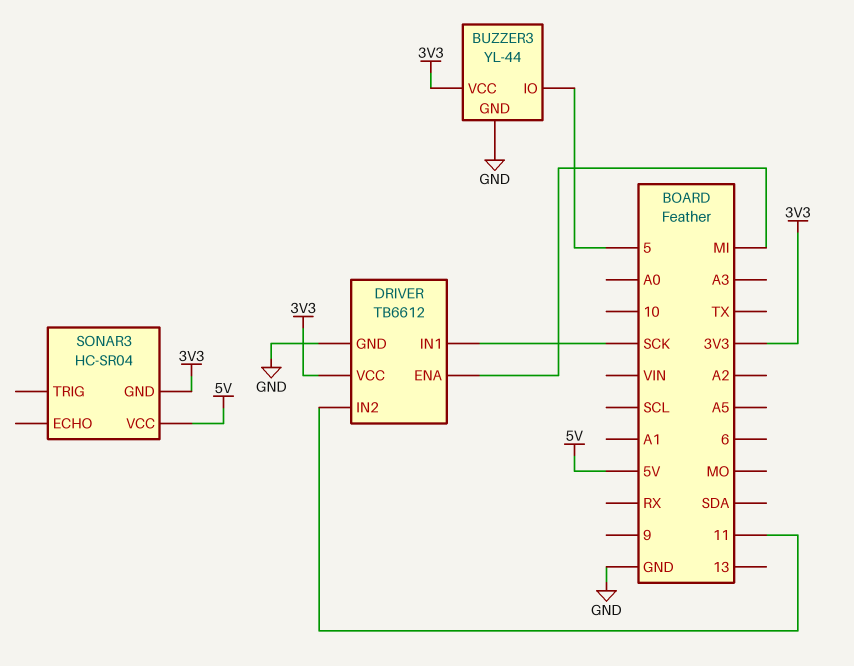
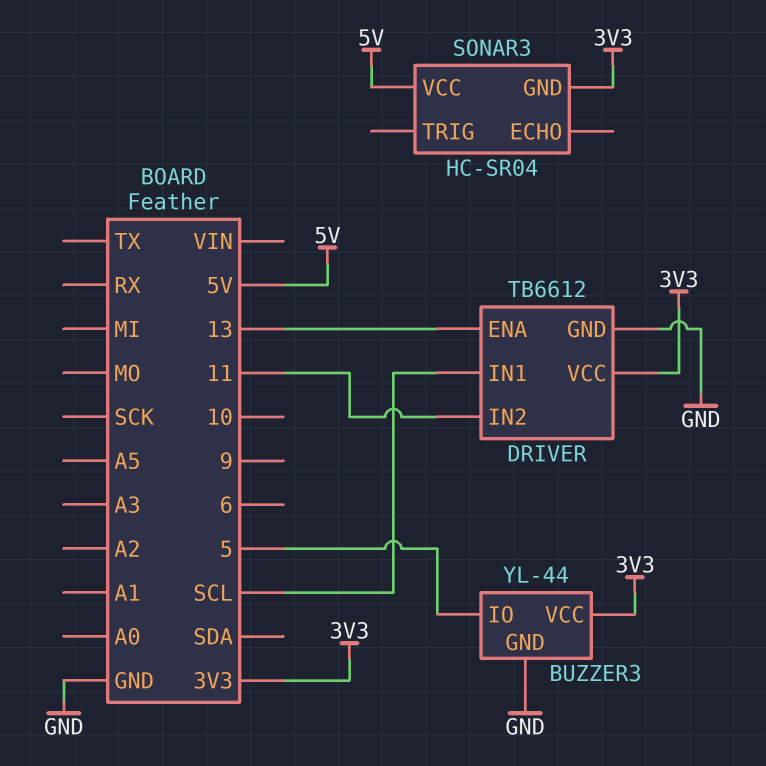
DRIVER pin ENA: MI -> 13
DRIVER pin IN1: SCK -> SCL

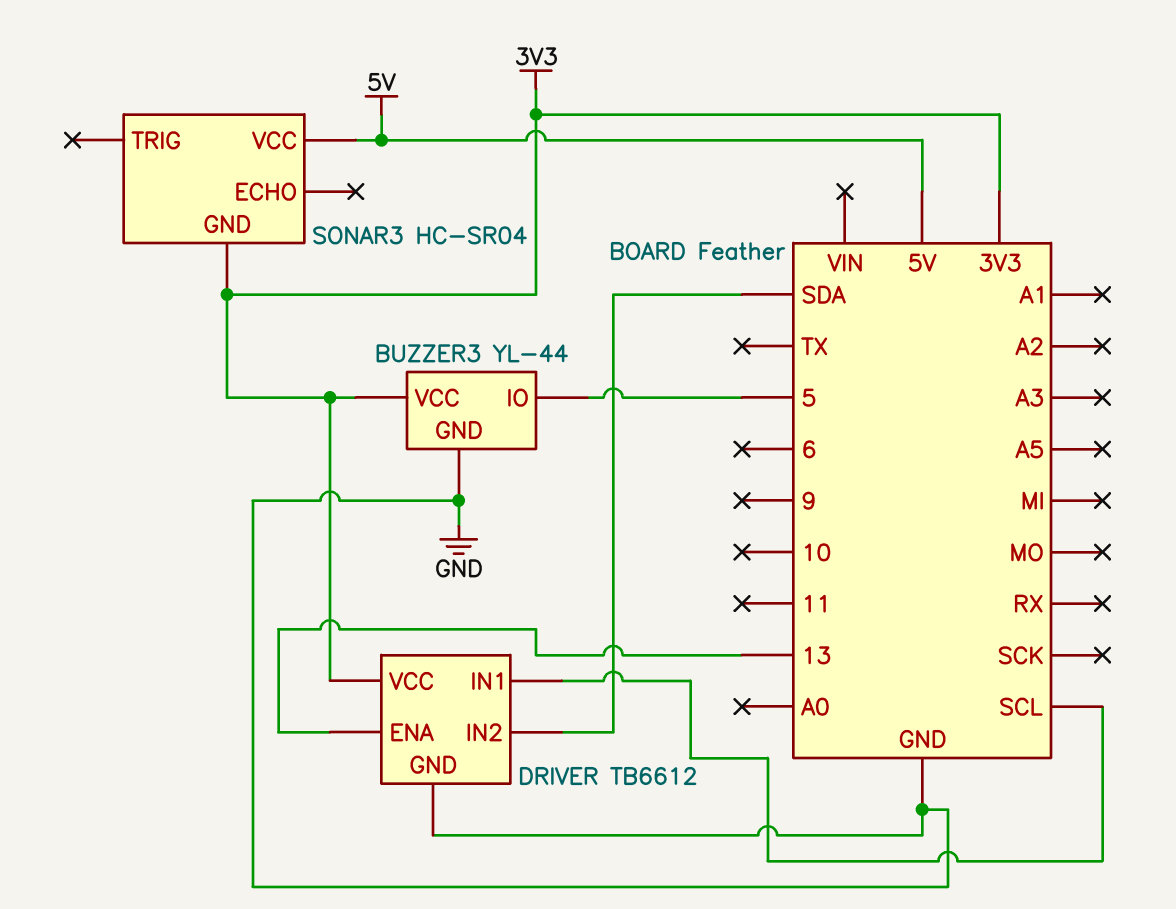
DRIVER pin IN2: 11 -> SDA

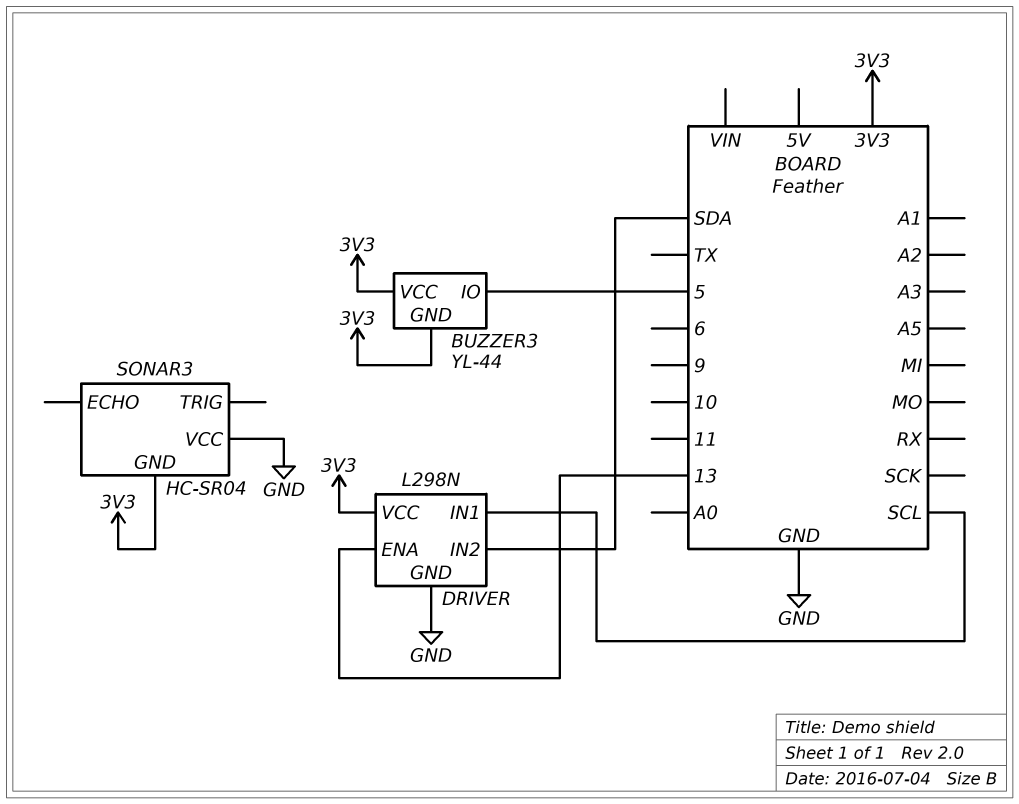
BUZZER3 pin GND: GND -> 3V3
DRIVER: TB6612 -> L298N
SONAR3 pin VCC: 5V -> GND

